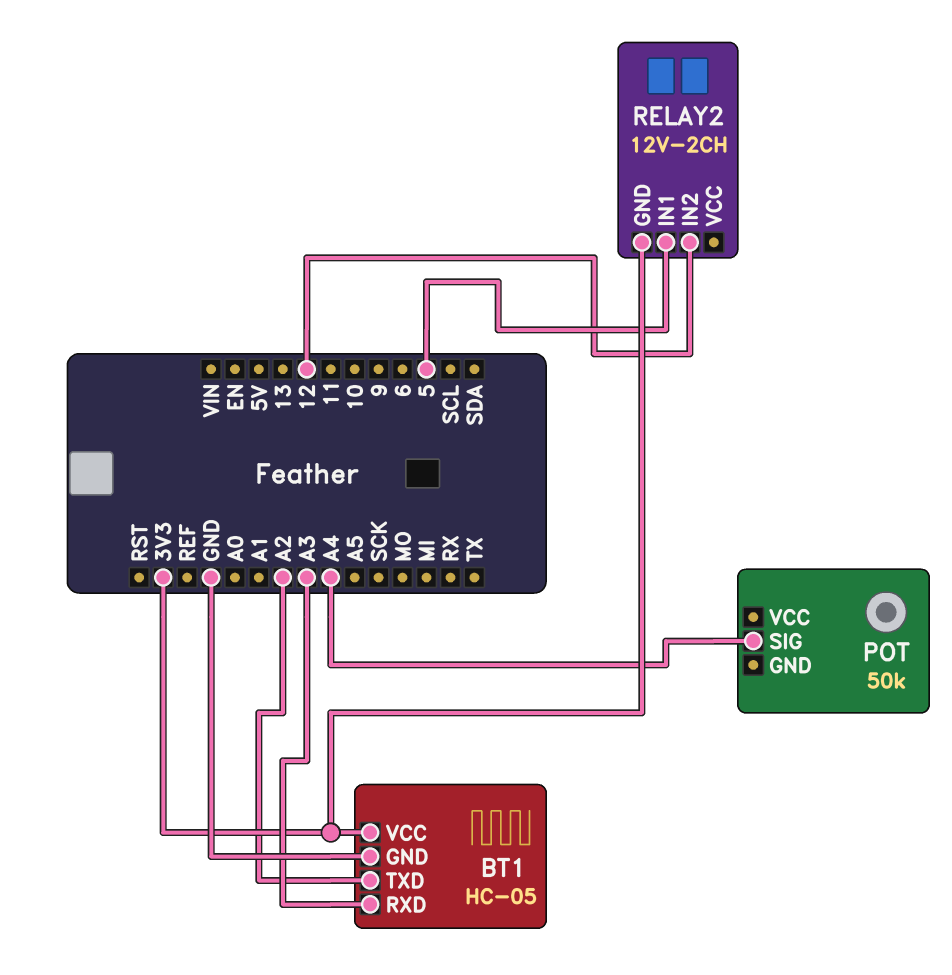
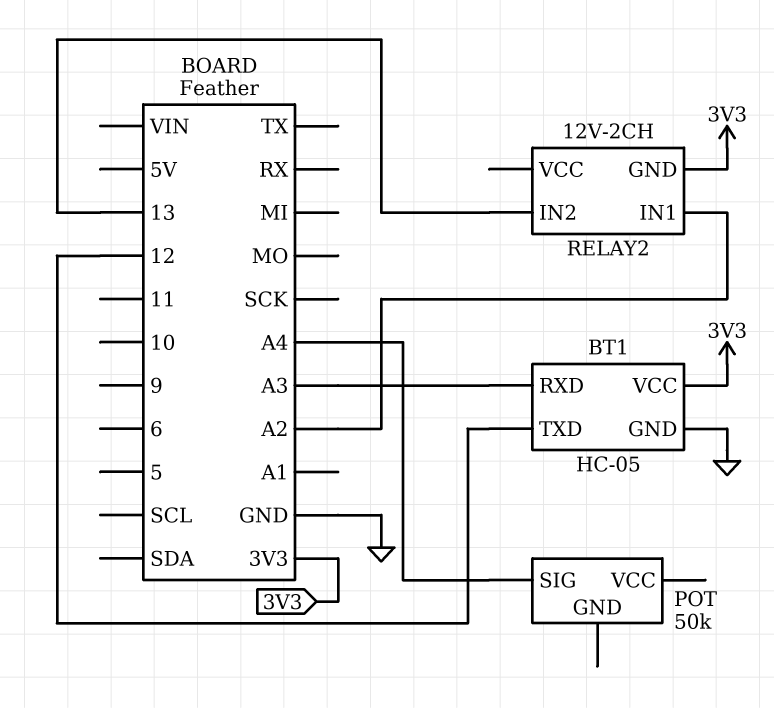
BT1 pin TXD: A2 -> 12
RELAY2 pin IN1: 5 -> A2
RELAY2 pin IN2: 12 -> 13

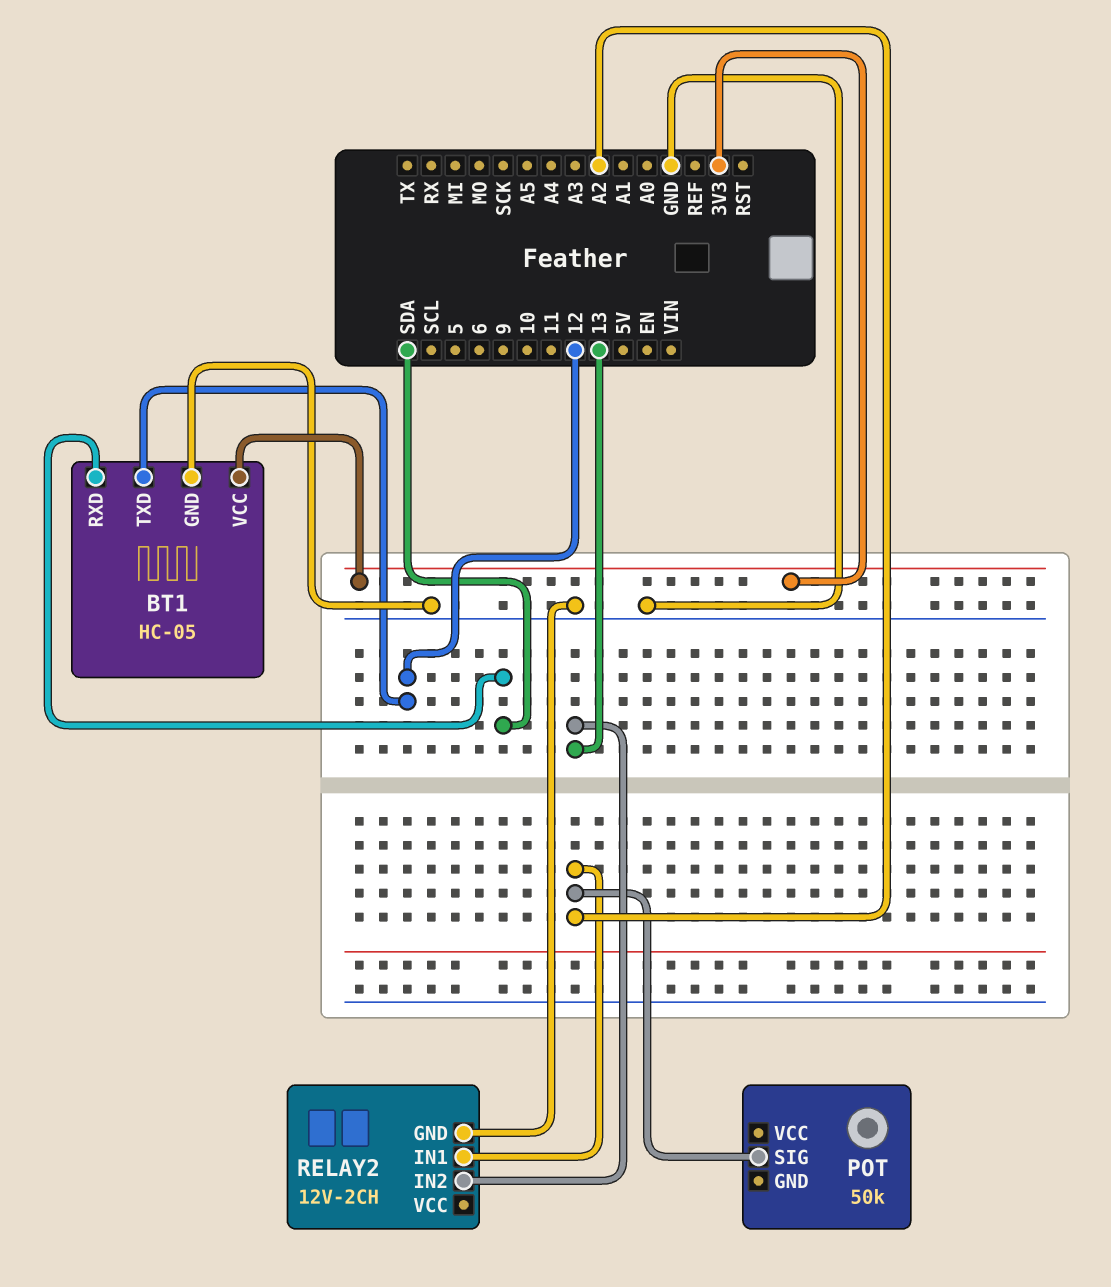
BT1 pin RXD: A3 -> SDA
POT pin SIG: A4 -> A2
RELAY2 pin GND: 3V3 -> GND

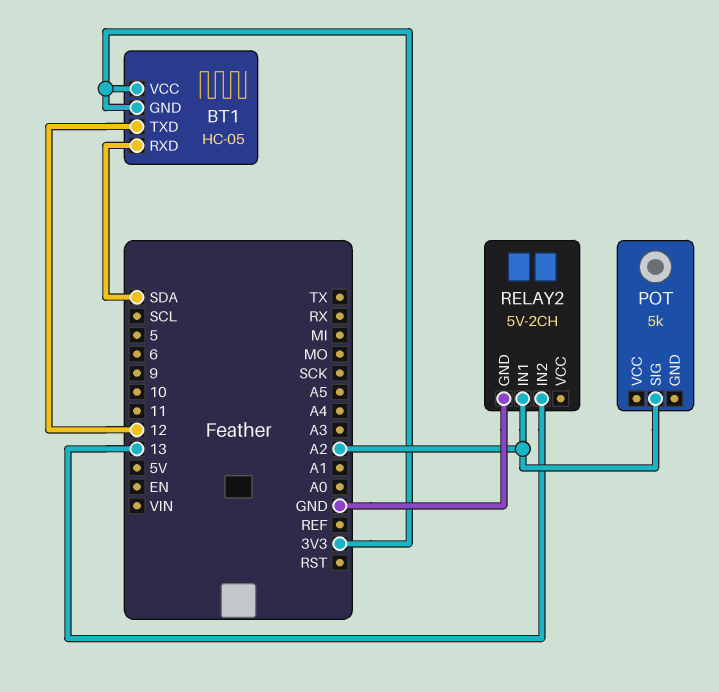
BT1 pin GND: GND -> 3V3
POT: 50k -> 5k
RELAY2: 12V-2CH -> 5V-2CH

